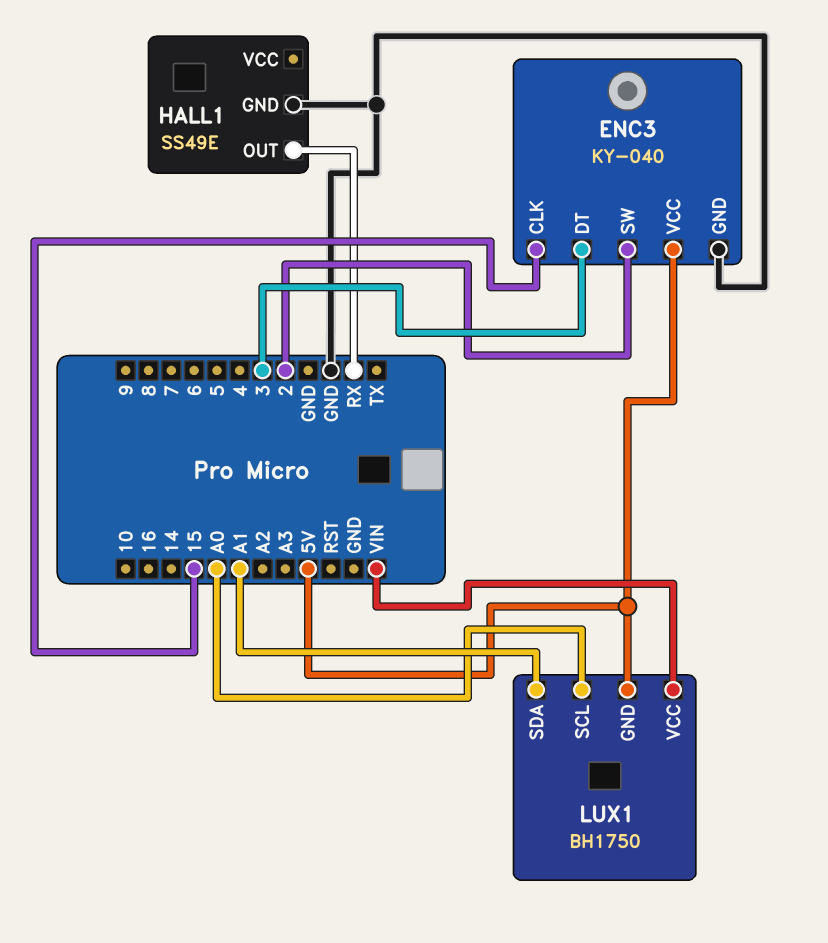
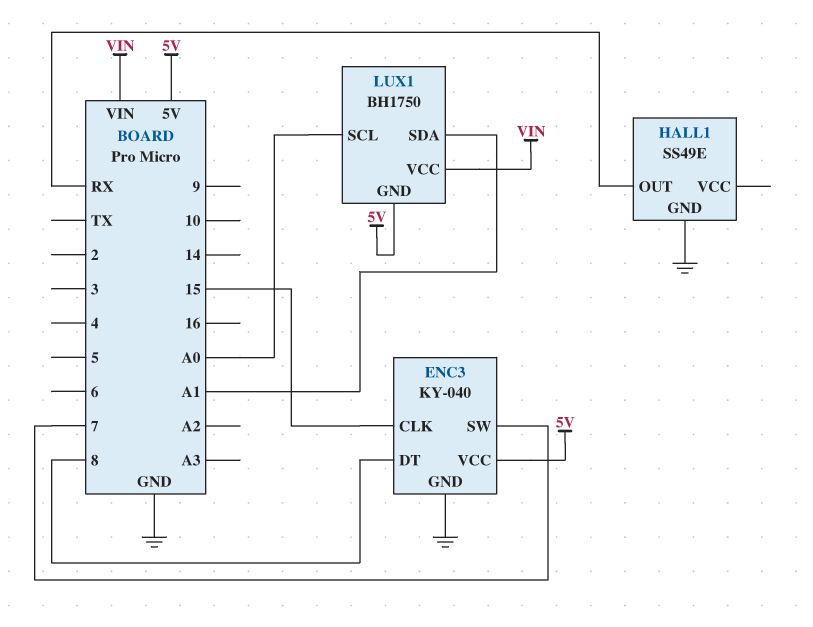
ENC3 pin DT: 3 -> 8
ENC3 pin SW: 2 -> 7

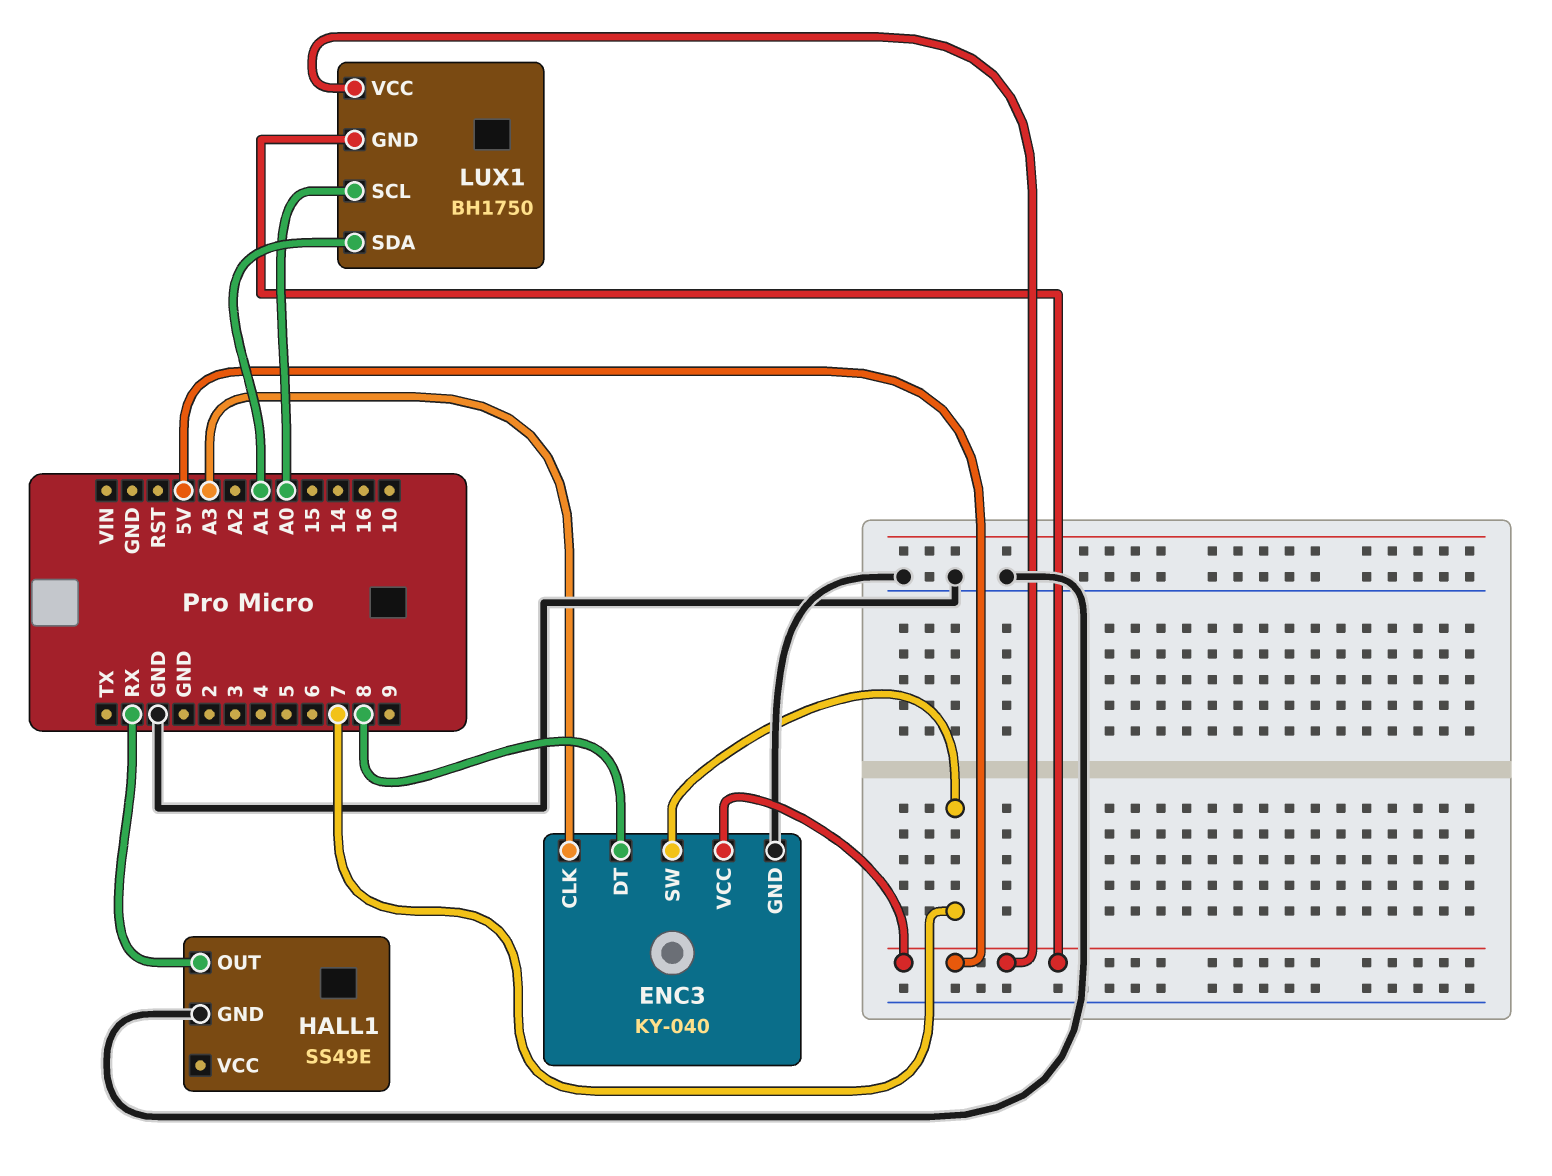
ENC3 pin CLK: 15 -> A3
LUX1 pin VCC: VIN -> 5V

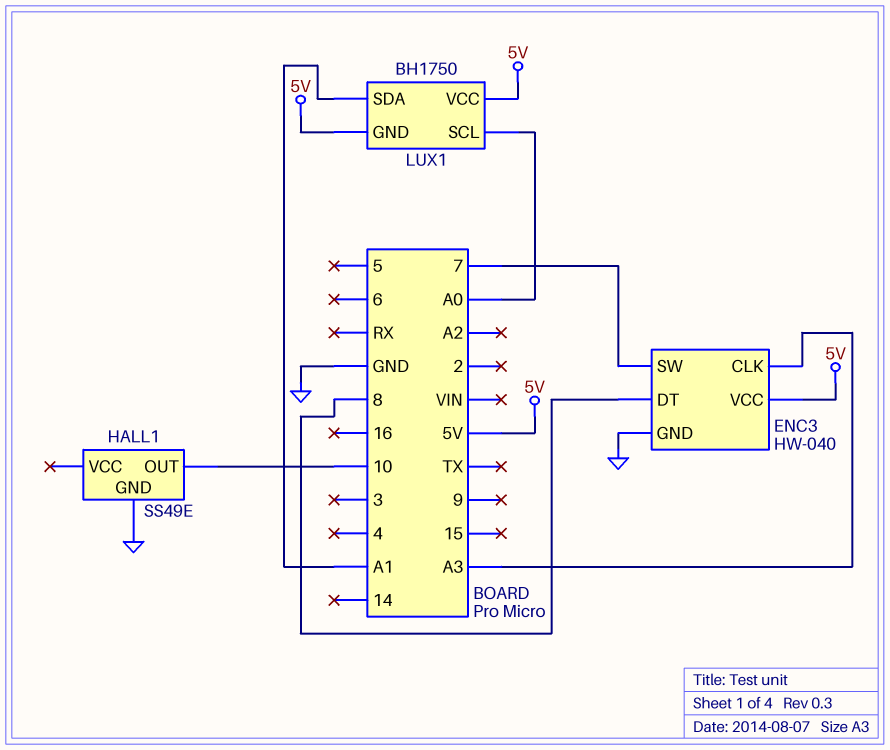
ENC3: KY-040 -> HW-040
HALL1 pin OUT: RX -> 10

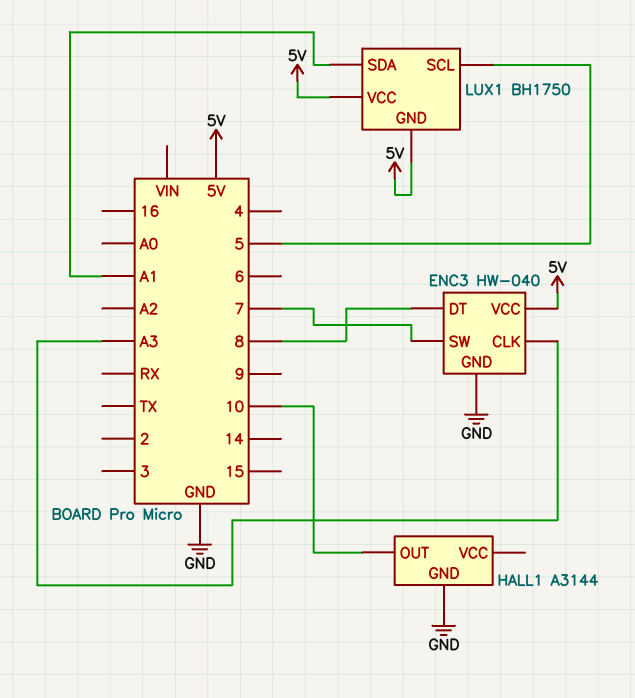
HALL1: SS49E -> A3144
LUX1 pin SCL: A0 -> 5

